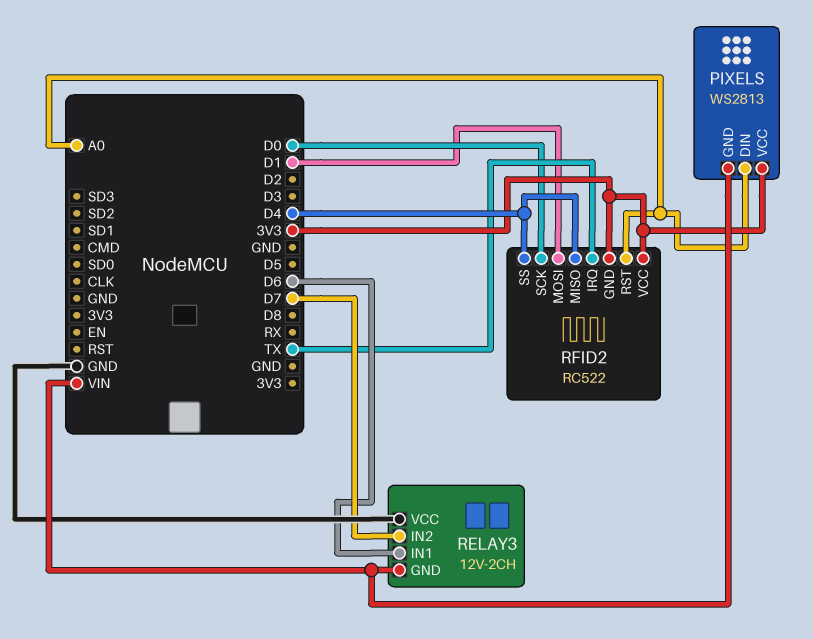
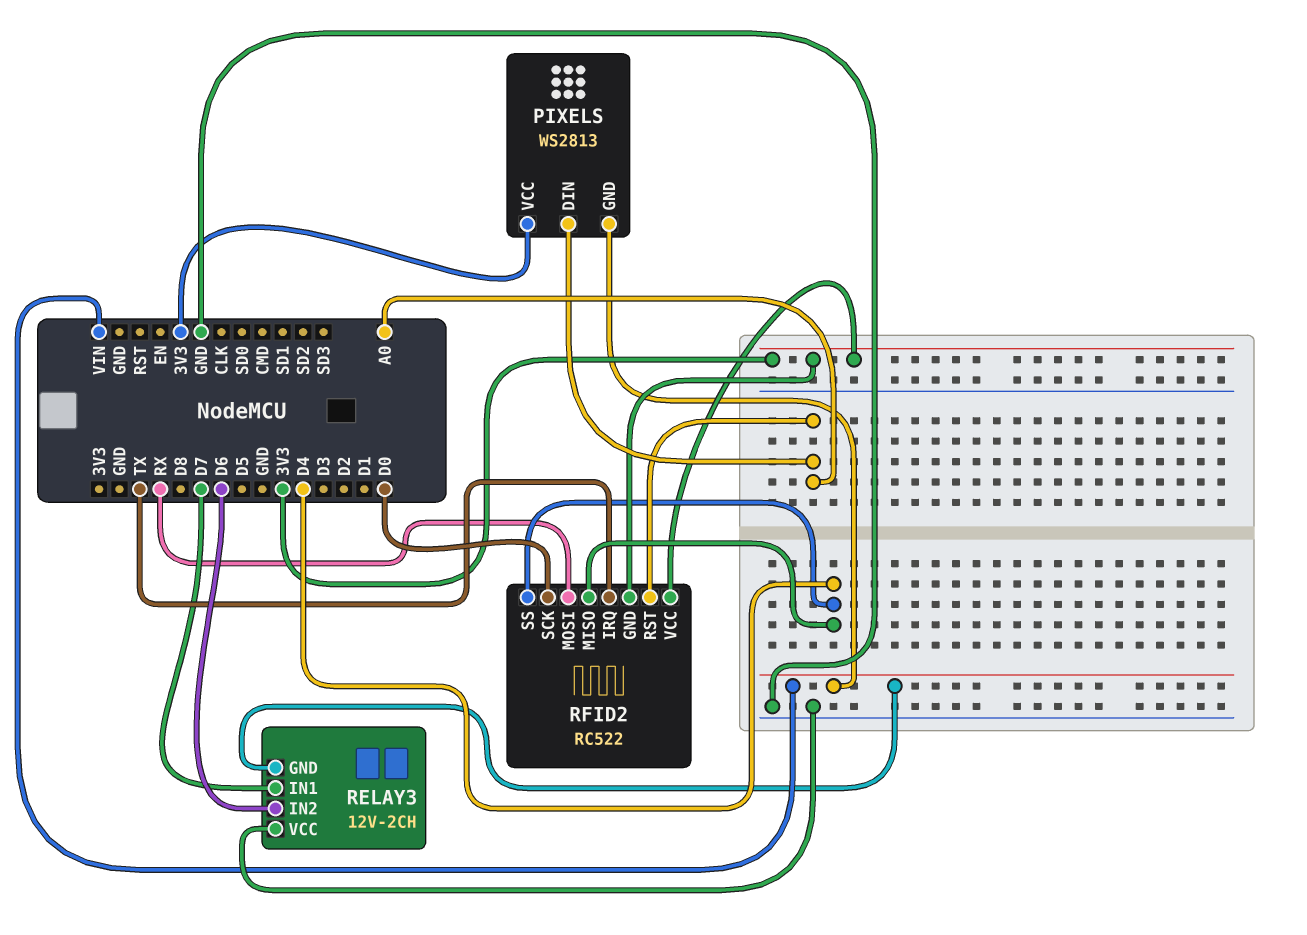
RELAY3 pin IN1: D6 -> D7
RELAY3 pin IN2: D7 -> D6
RFID2 pin MOSI: D1 -> RX

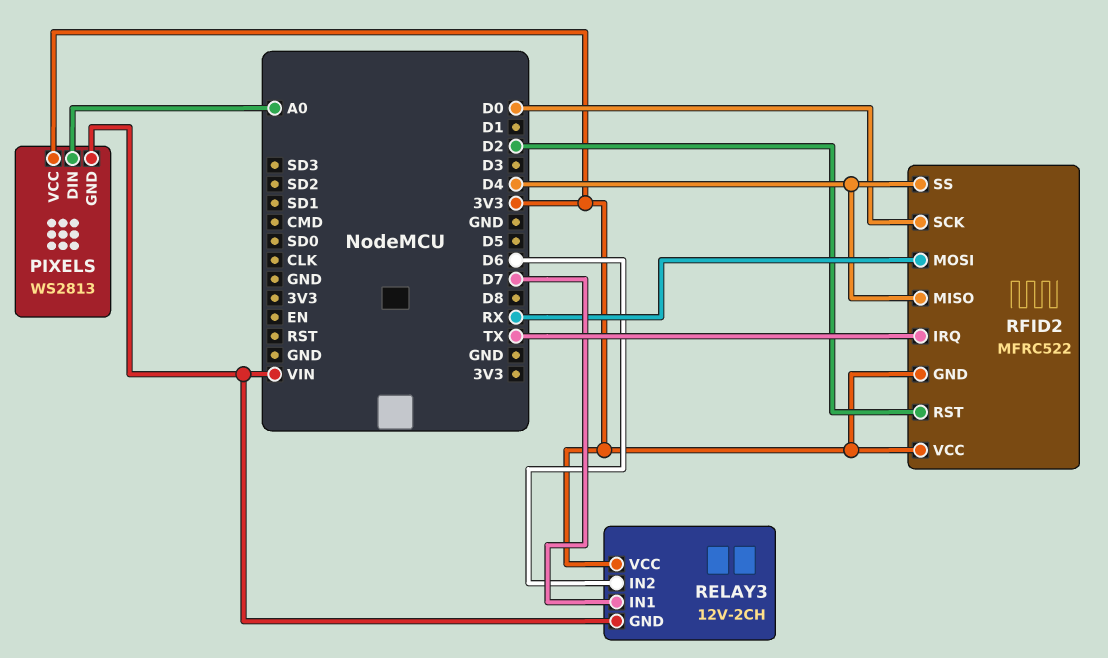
RELAY3 pin VCC: GND -> 3V3
RFID2: RC522 -> MFRC522
RFID2 pin RST: A0 -> D2

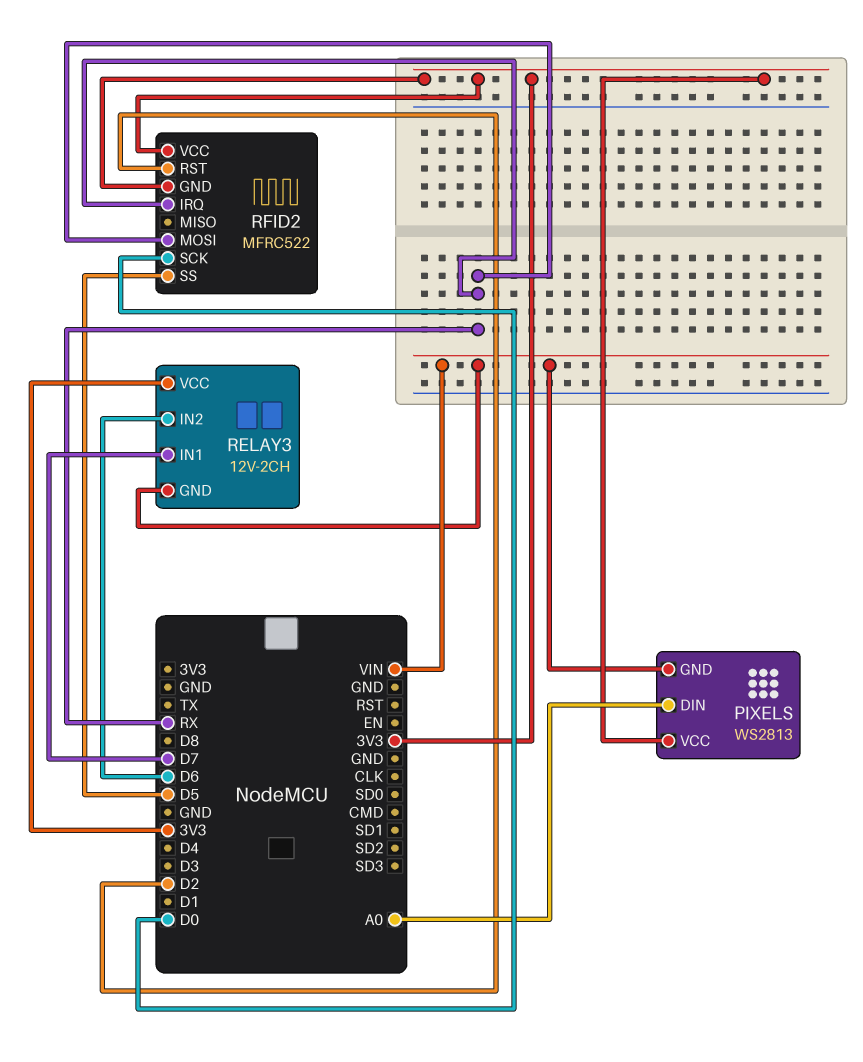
RFID2 pin IRQ: TX -> RX
RFID2 pin MISO: D4 -> none
RFID2 pin SS: D4 -> D5

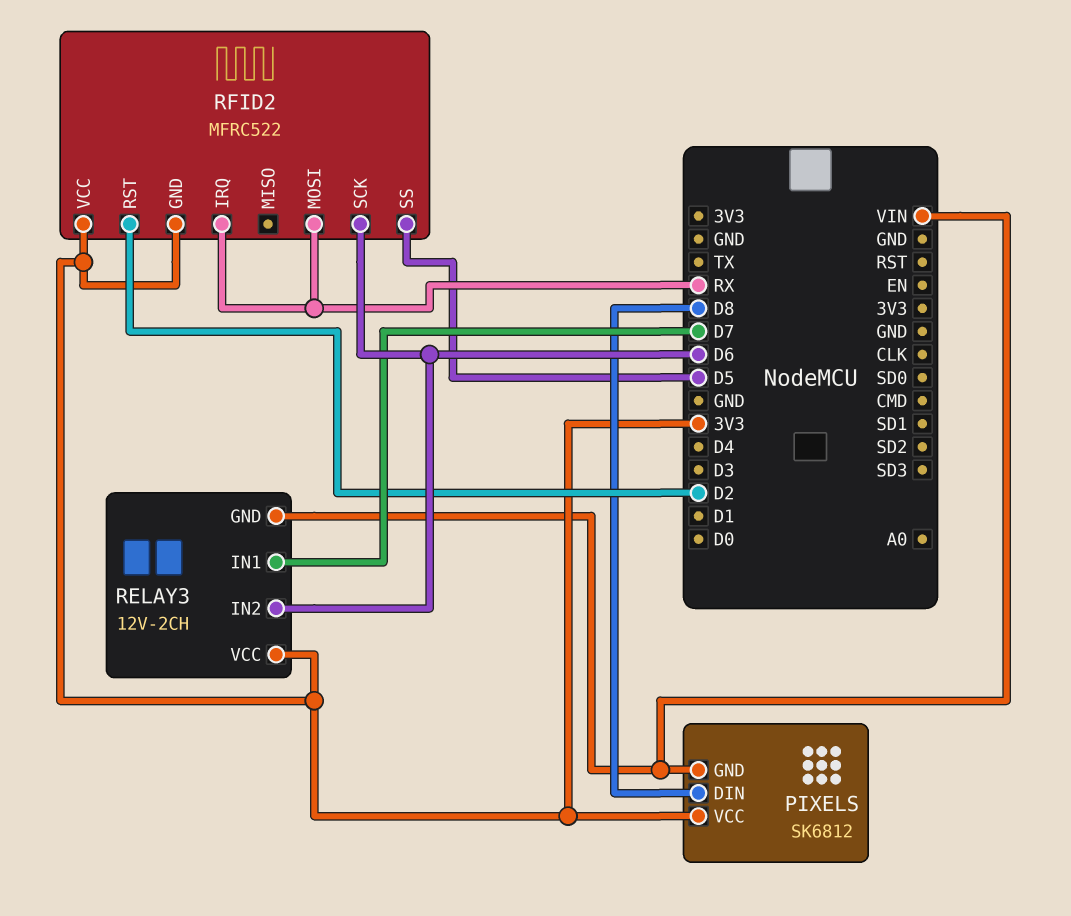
PIXELS: WS2813 -> SK6812
PIXELS pin DIN: A0 -> D8
RFID2 pin SCK: D0 -> D6

